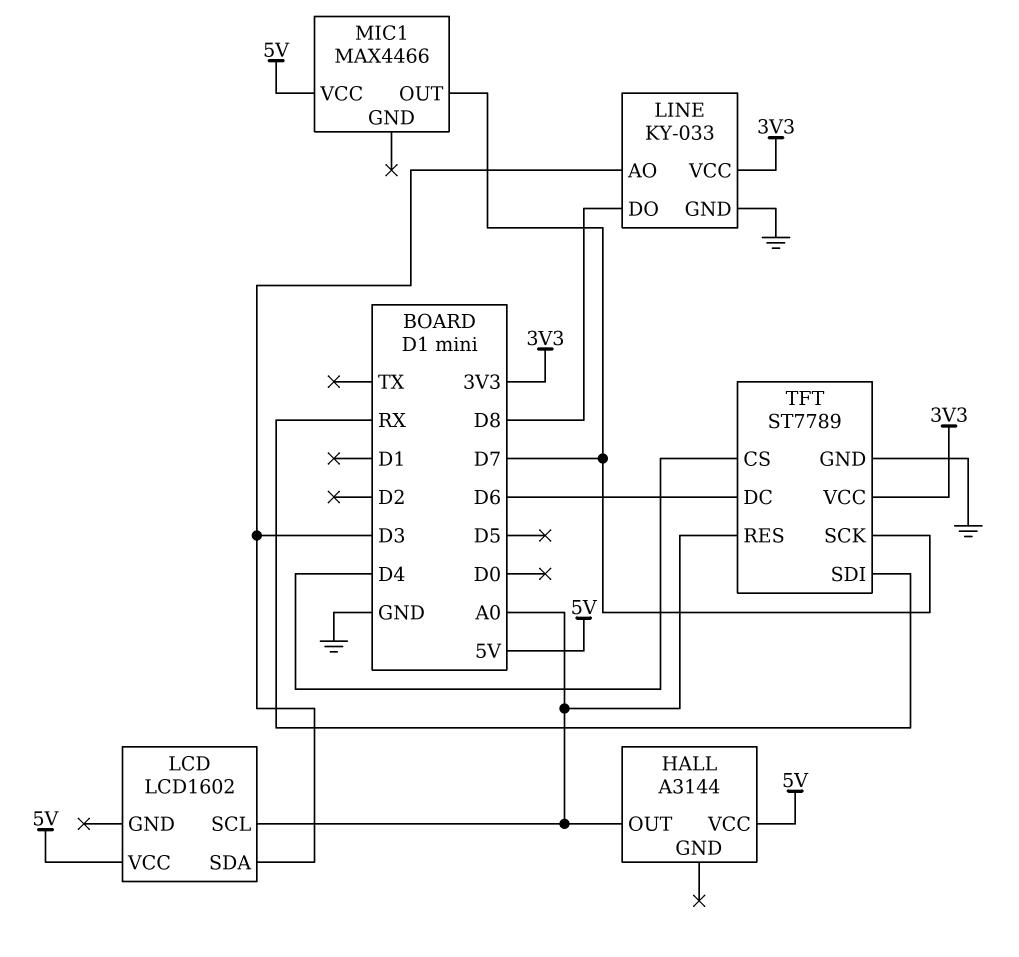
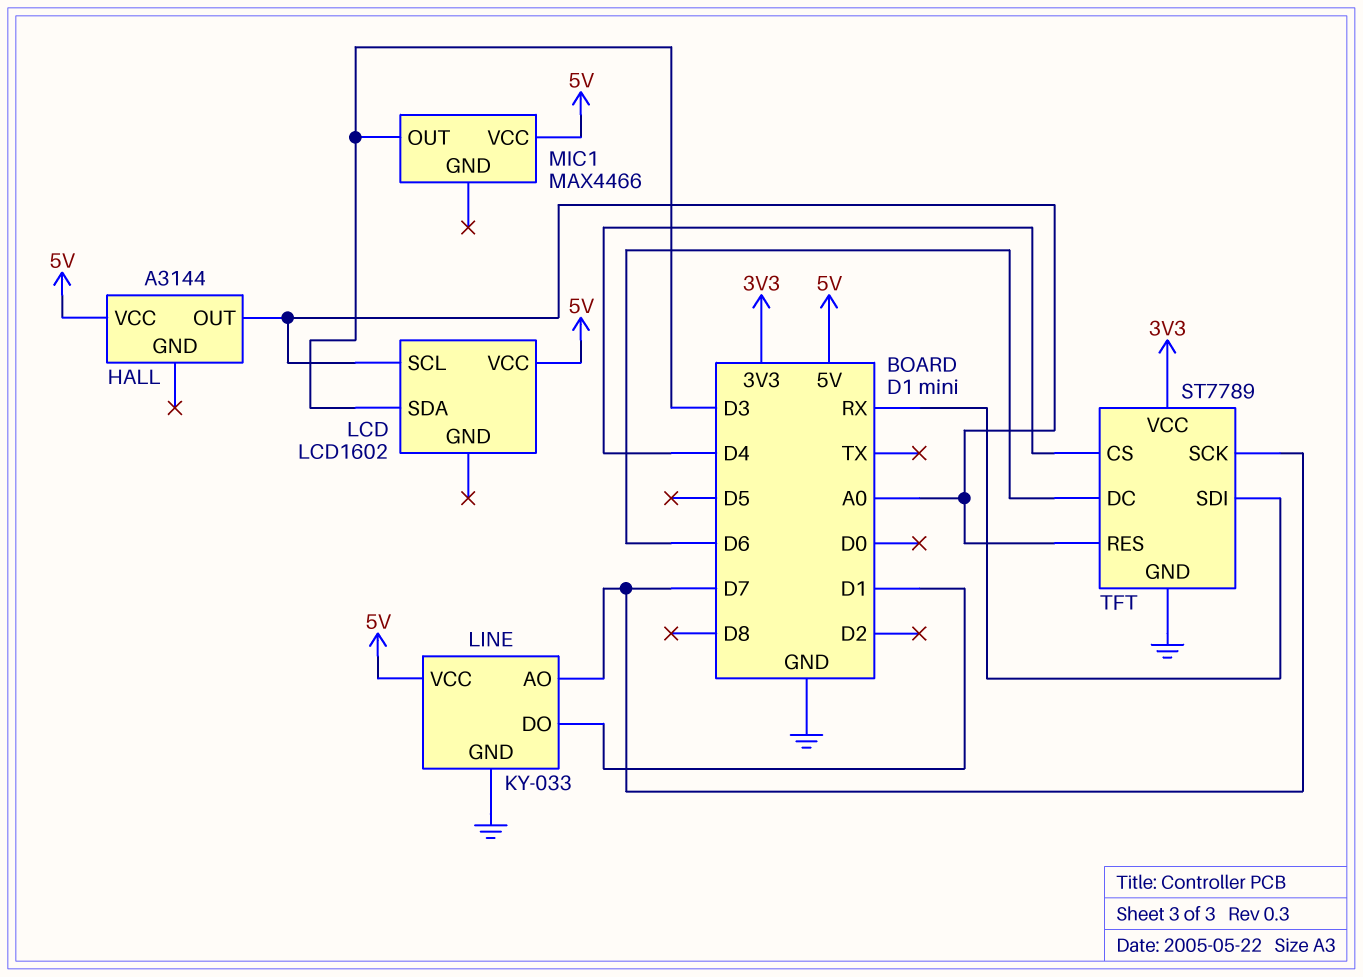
LINE pin AO: D3 -> D7
LINE pin DO: D8 -> D1
LINE pin VCC: 3V3 -> 5V
MIC1 pin OUT: D7 -> D3

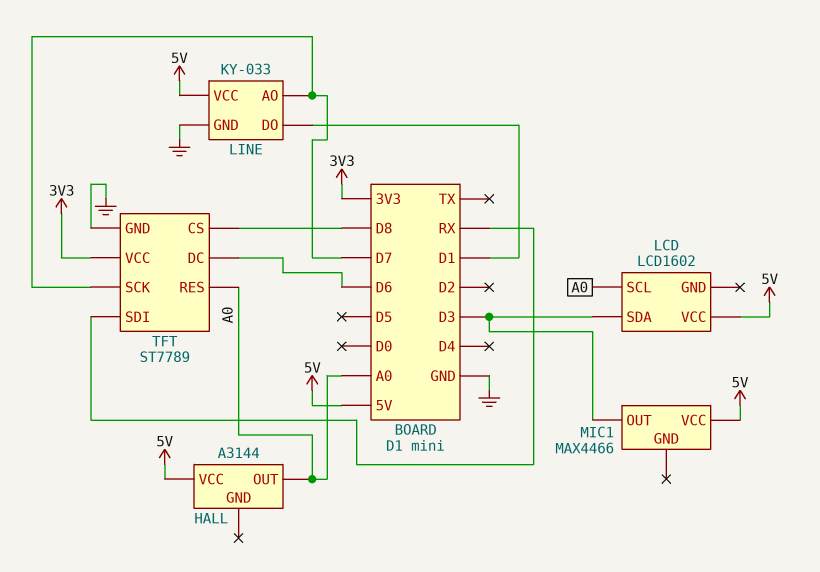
TFT pin CS: D4 -> D8

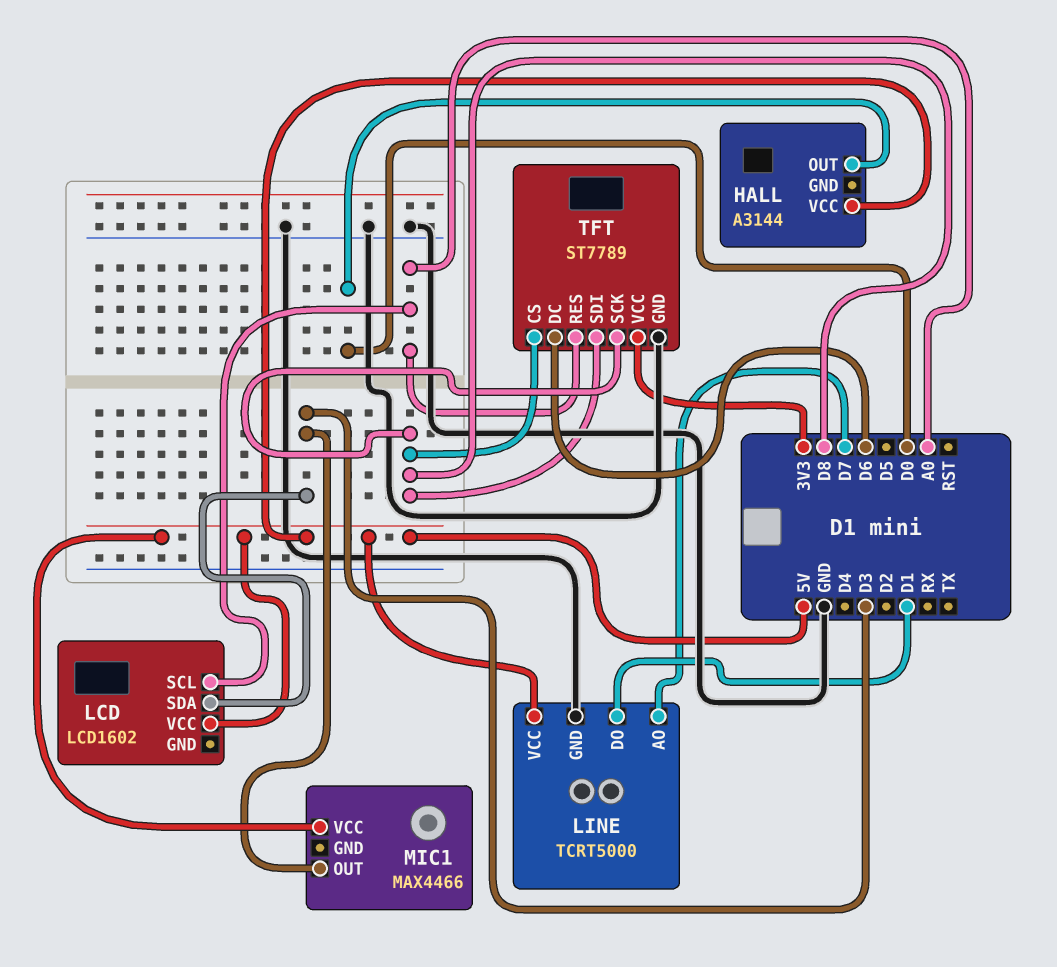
HALL pin OUT: A0 -> D0
LINE: KY-033 -> TCRT5000
TFT pin SCK: D7 -> D8
TFT pin SDI: RX -> D8

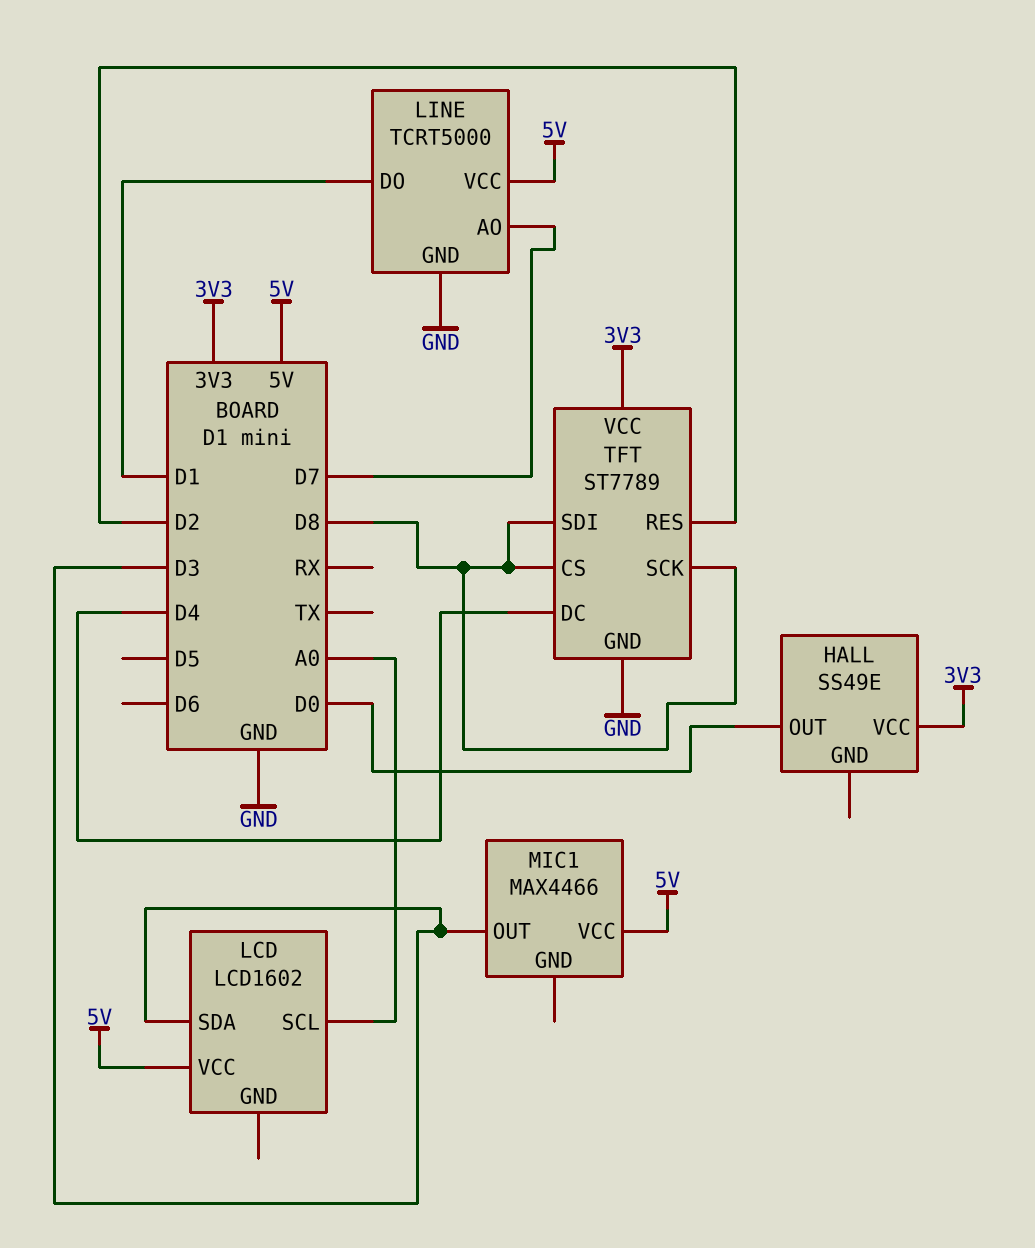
HALL: A3144 -> SS49E
HALL pin VCC: 5V -> 3V3
TFT pin DC: D6 -> D4
TFT pin RES: A0 -> D2

